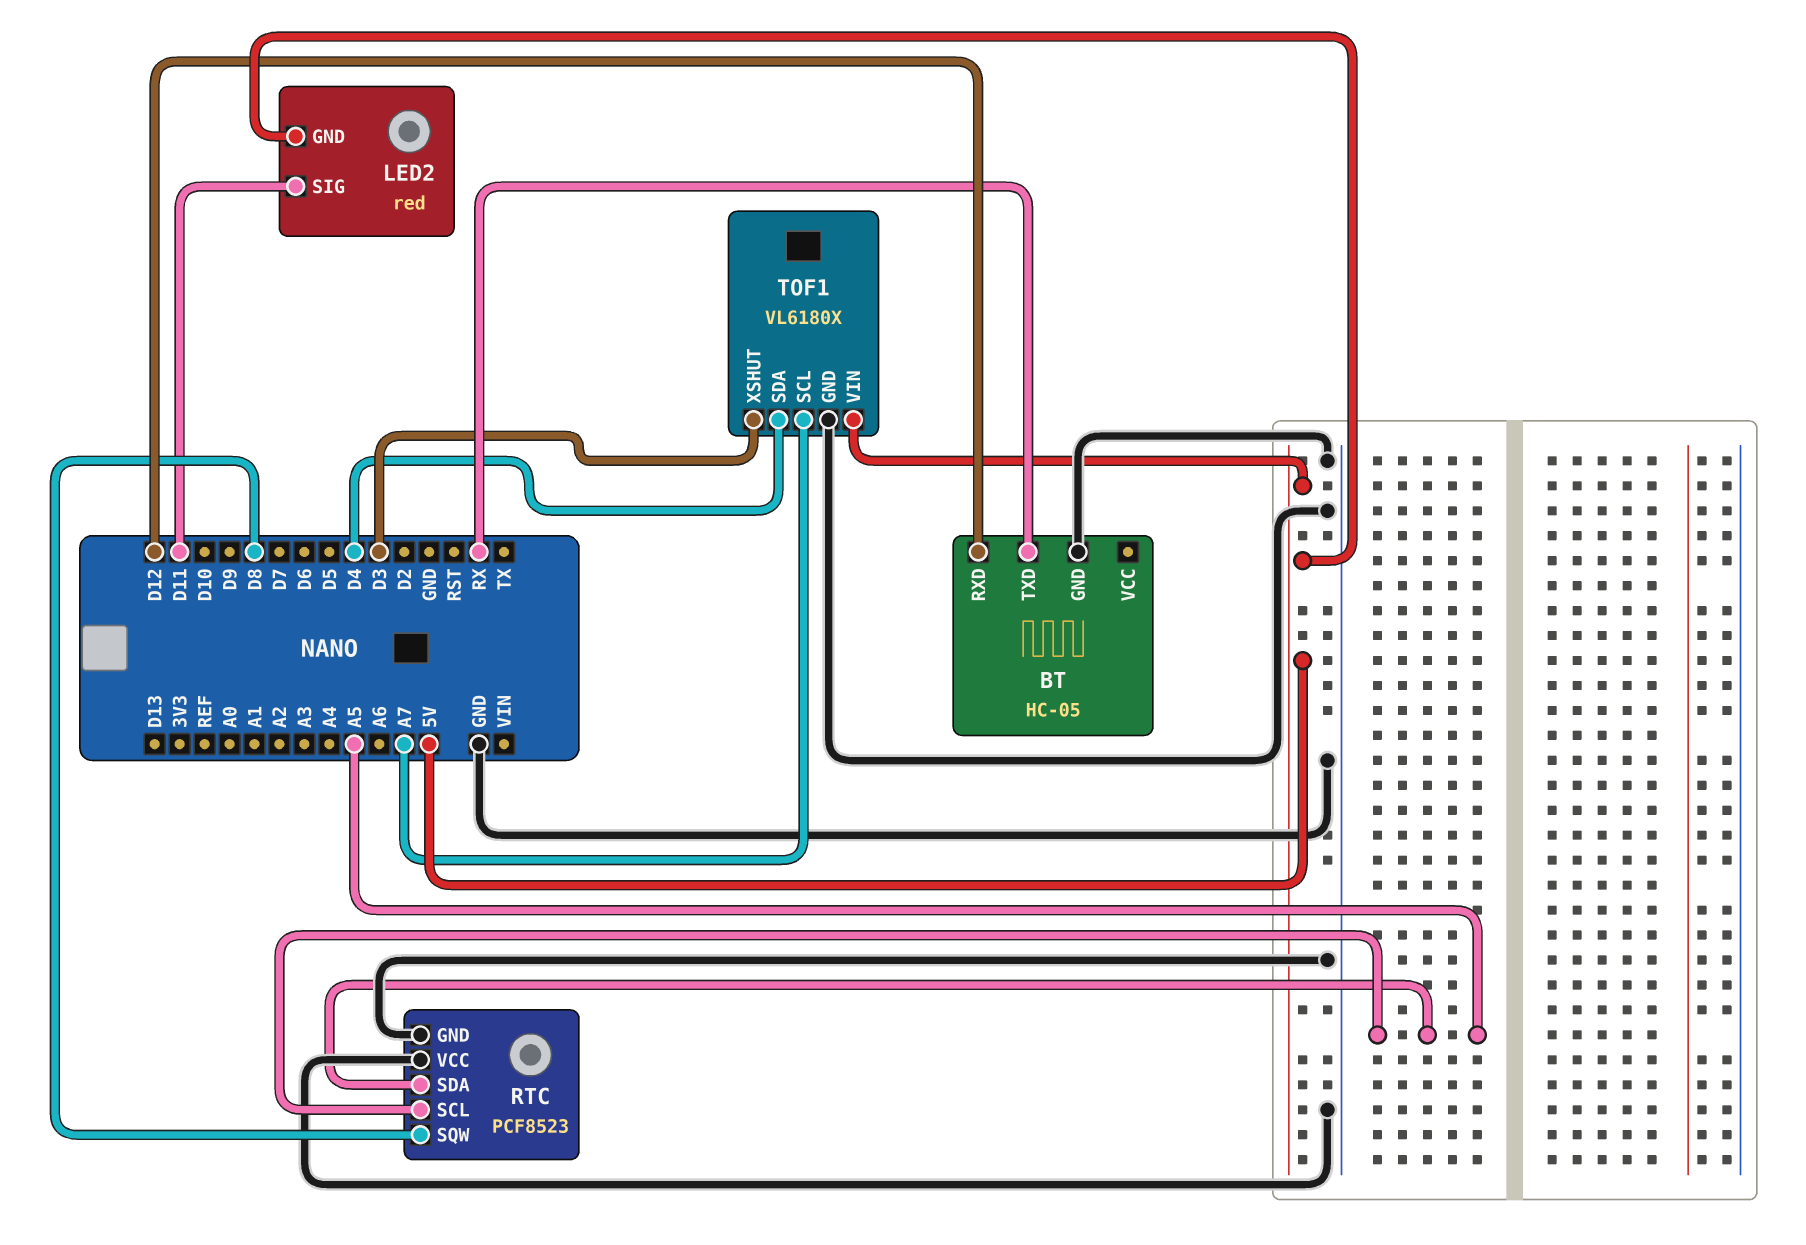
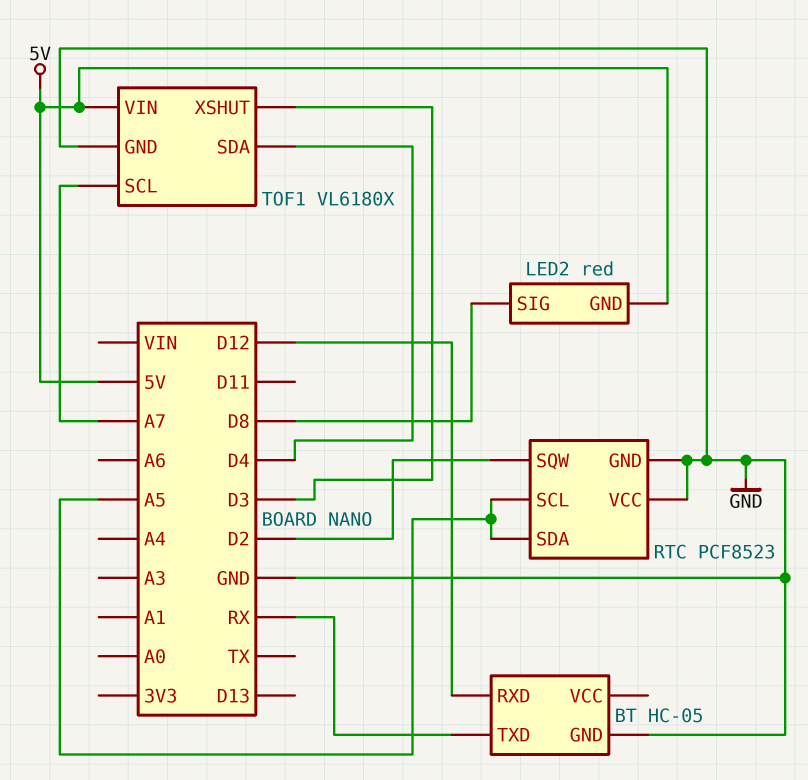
LED2 pin SIG: D11 -> D8
RTC pin SQW: D8 -> D2

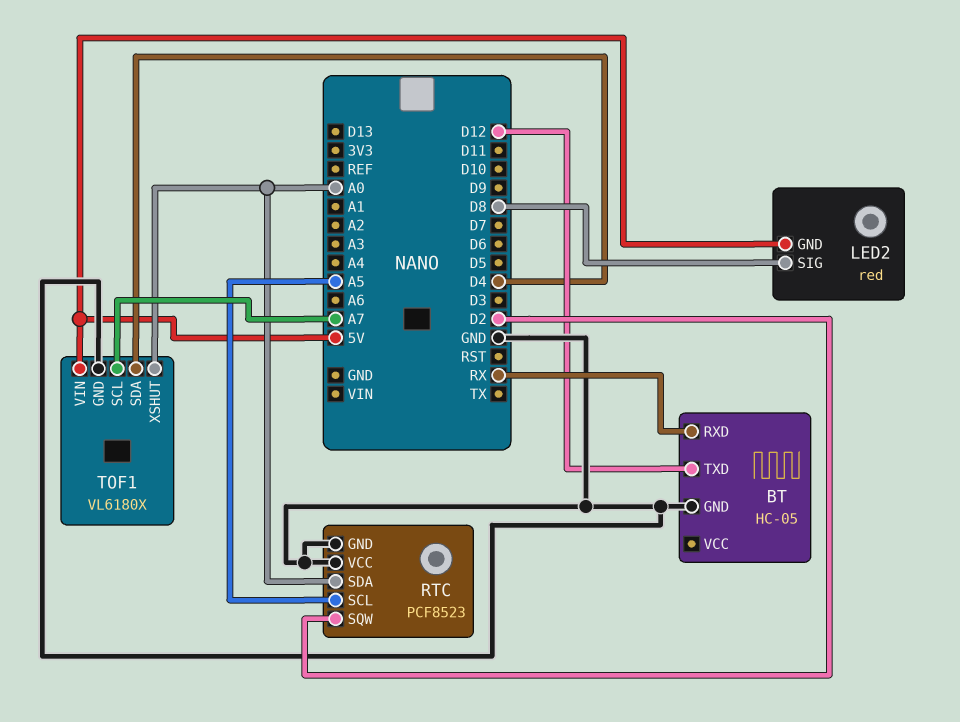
BT pin RXD: D12 -> RX
BT pin TXD: RX -> D12
RTC pin SDA: A5 -> A0
TOF1 pin XSHUT: D3 -> A0

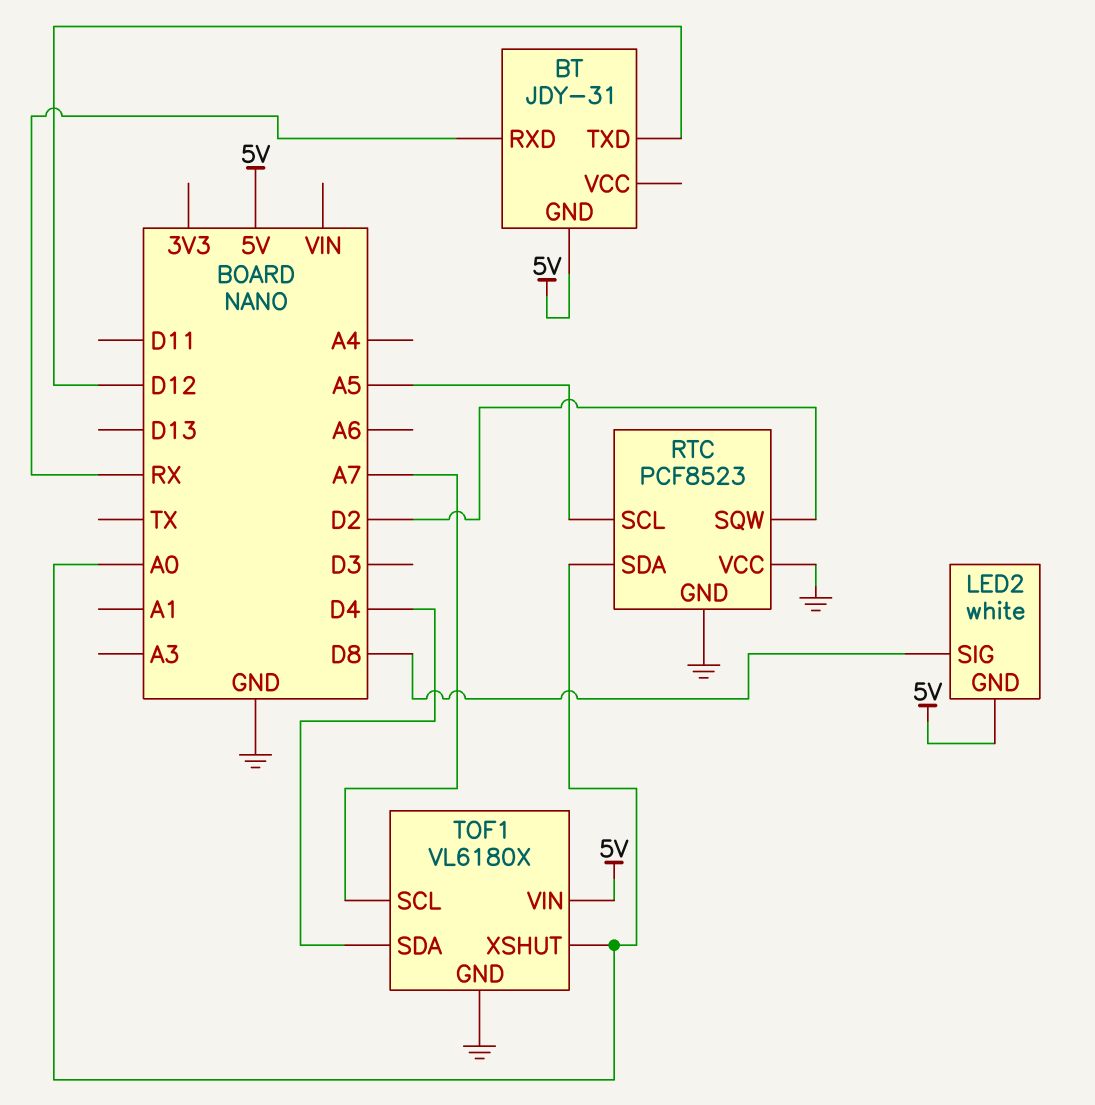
BT: HC-05 -> JDY-31
BT pin GND: GND -> 5V
LED2: red -> white

